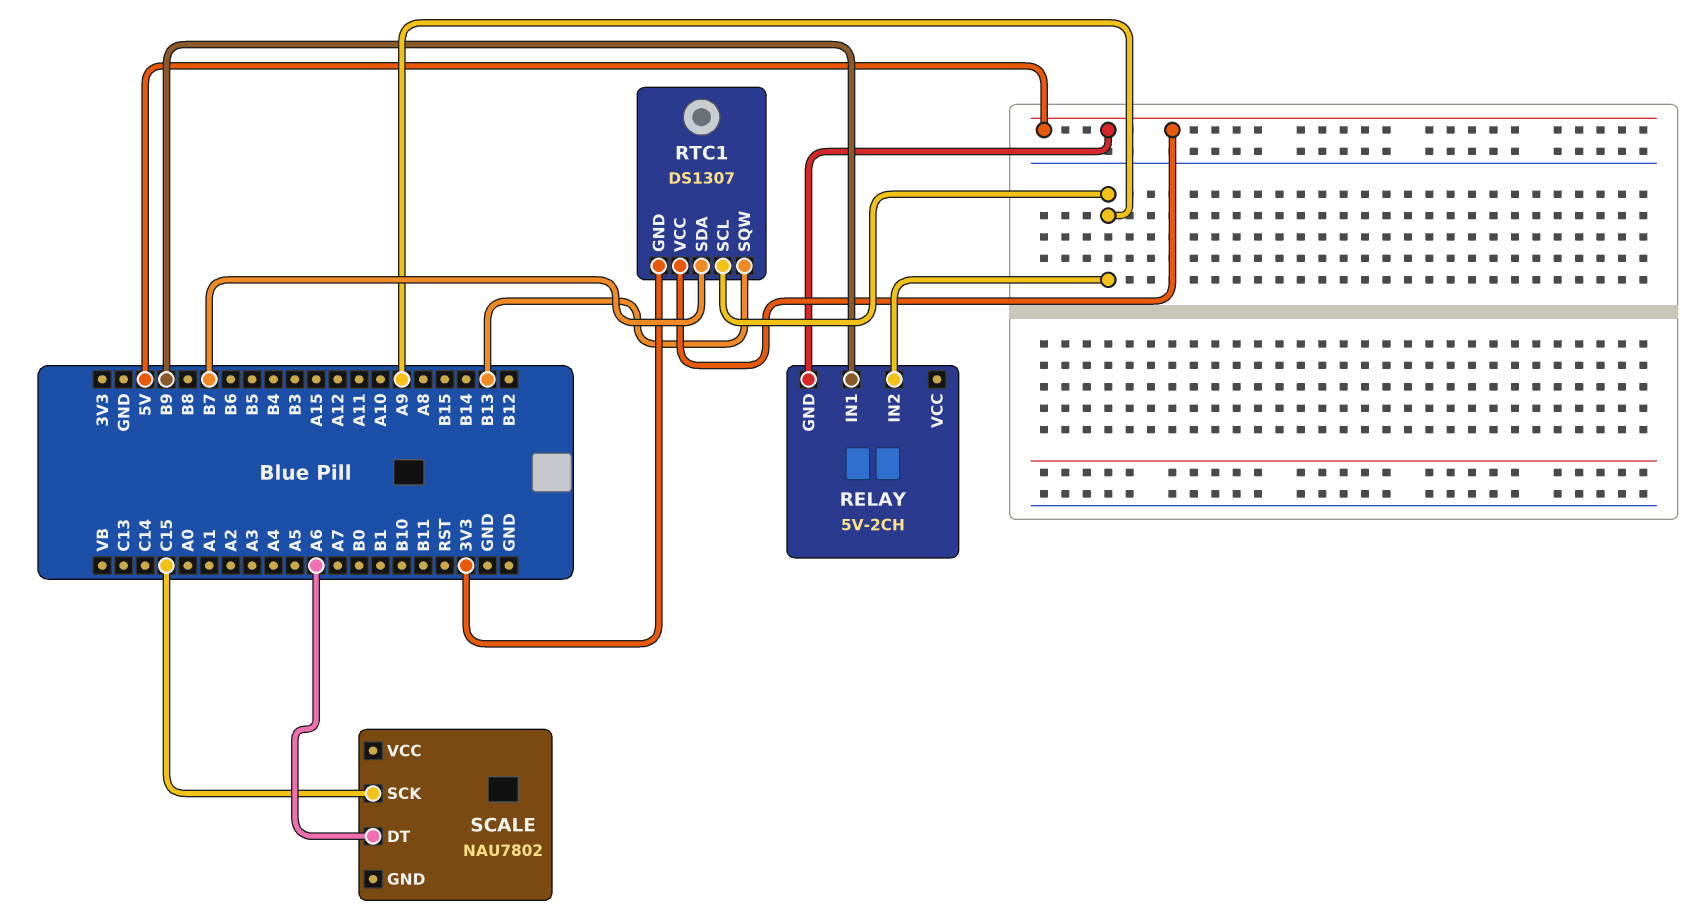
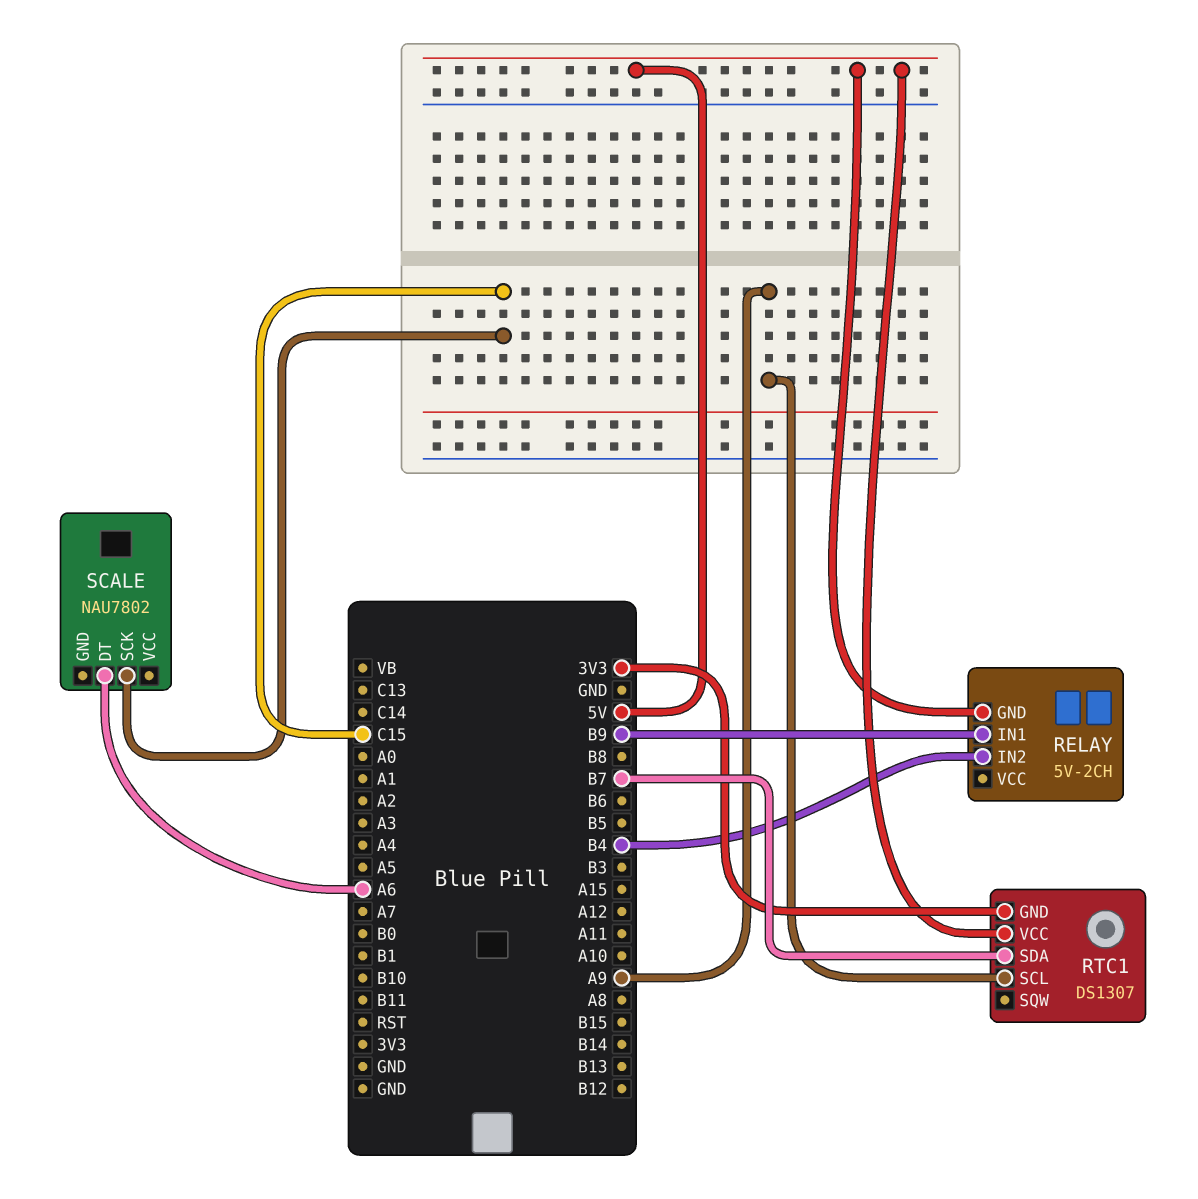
RELAY pin IN2: A9 -> B4
RTC1 pin SQW: B13 -> none

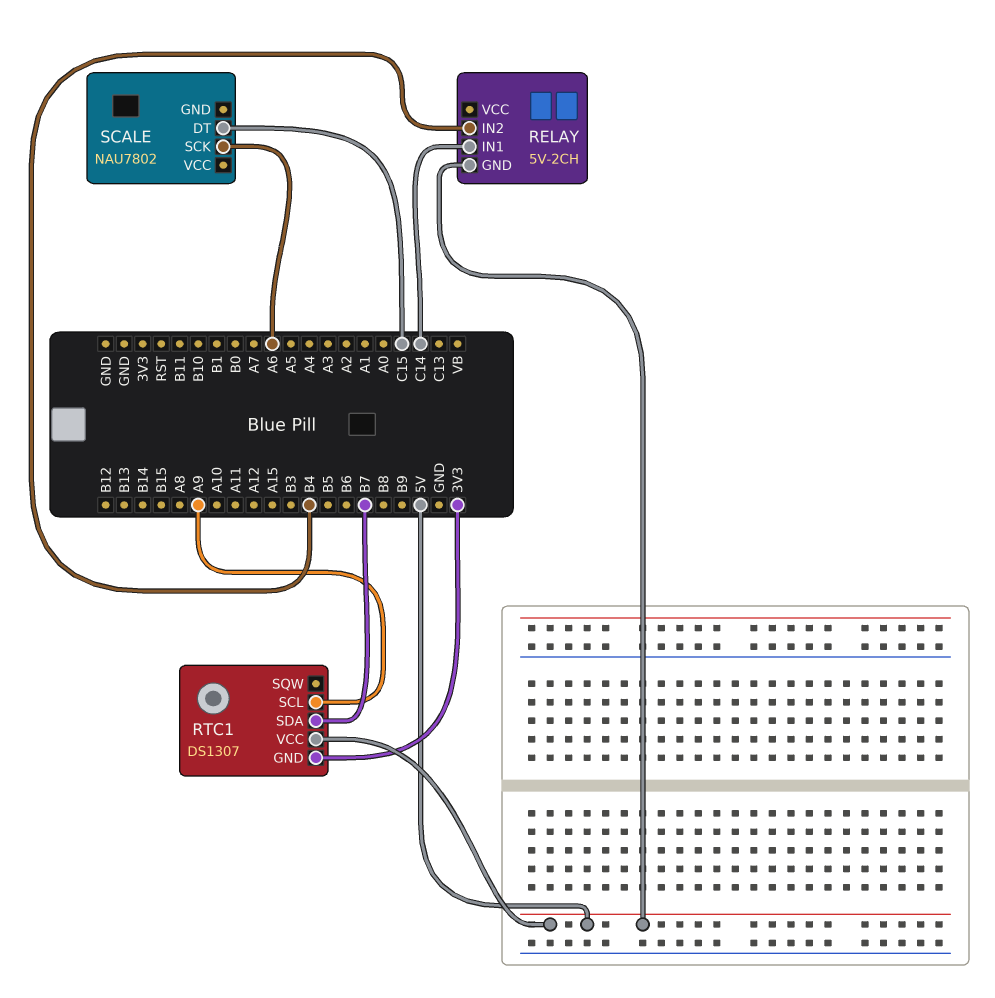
RELAY pin IN1: B9 -> C14
SCALE pin DT: A6 -> C15
SCALE pin SCK: C15 -> A6

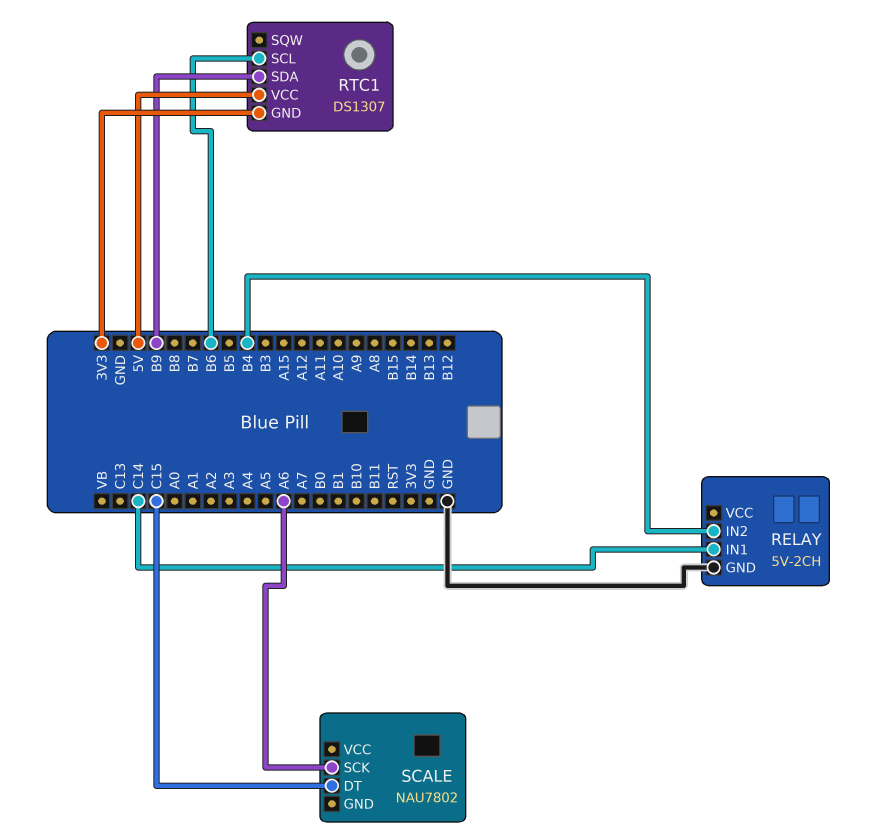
RELAY pin GND: 5V -> GND
RTC1 pin SCL: A9 -> B6
RTC1 pin SDA: B7 -> B9

